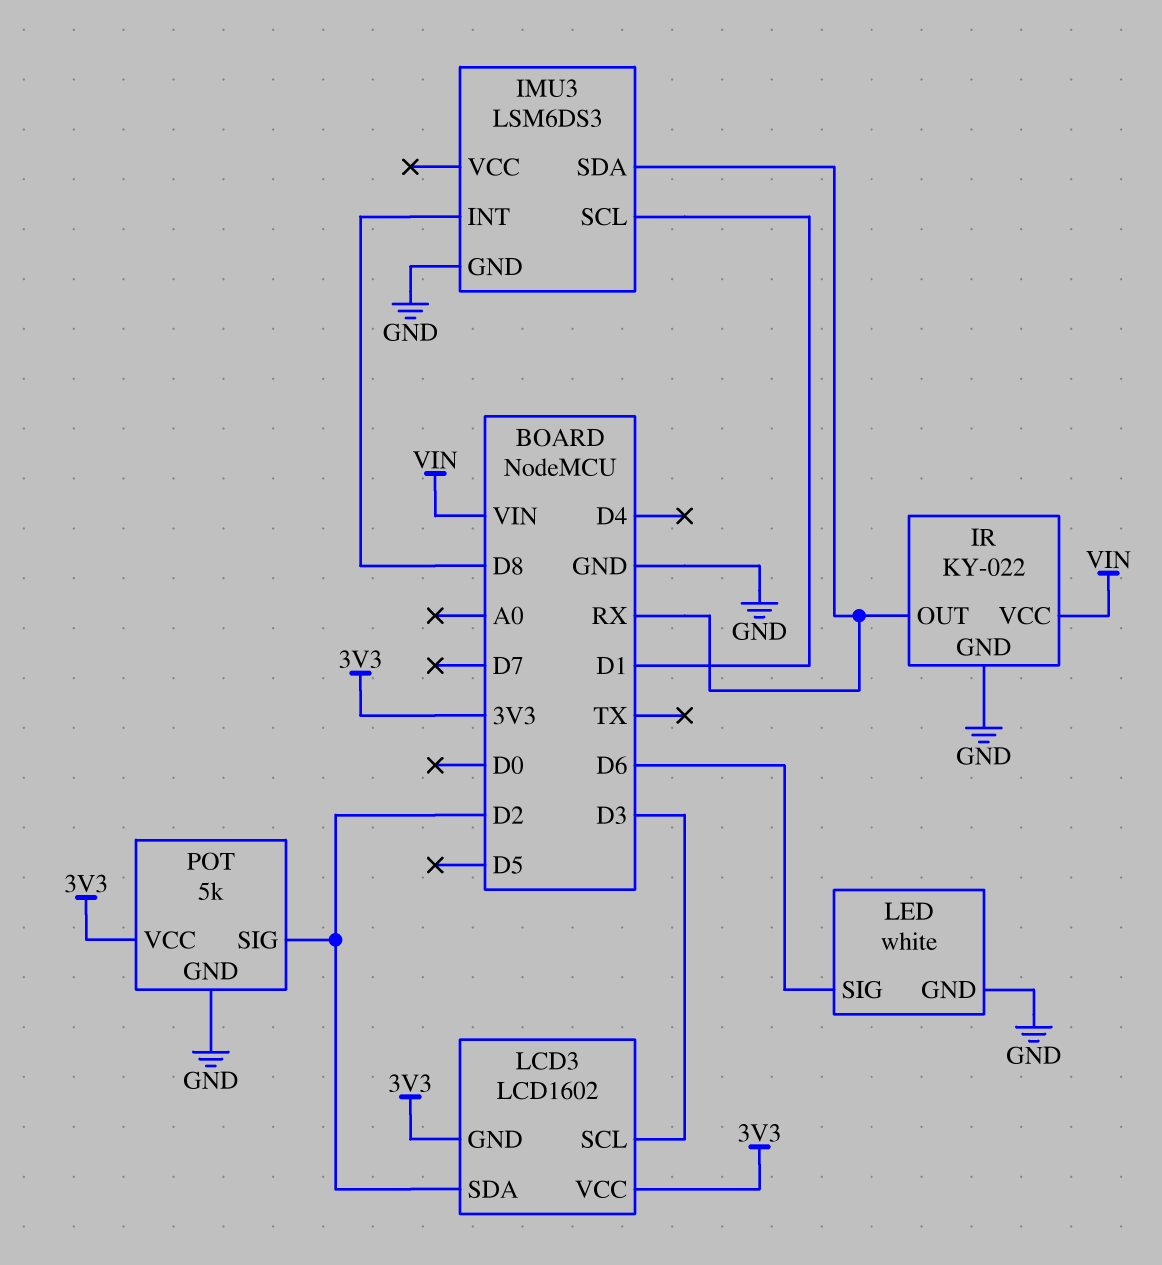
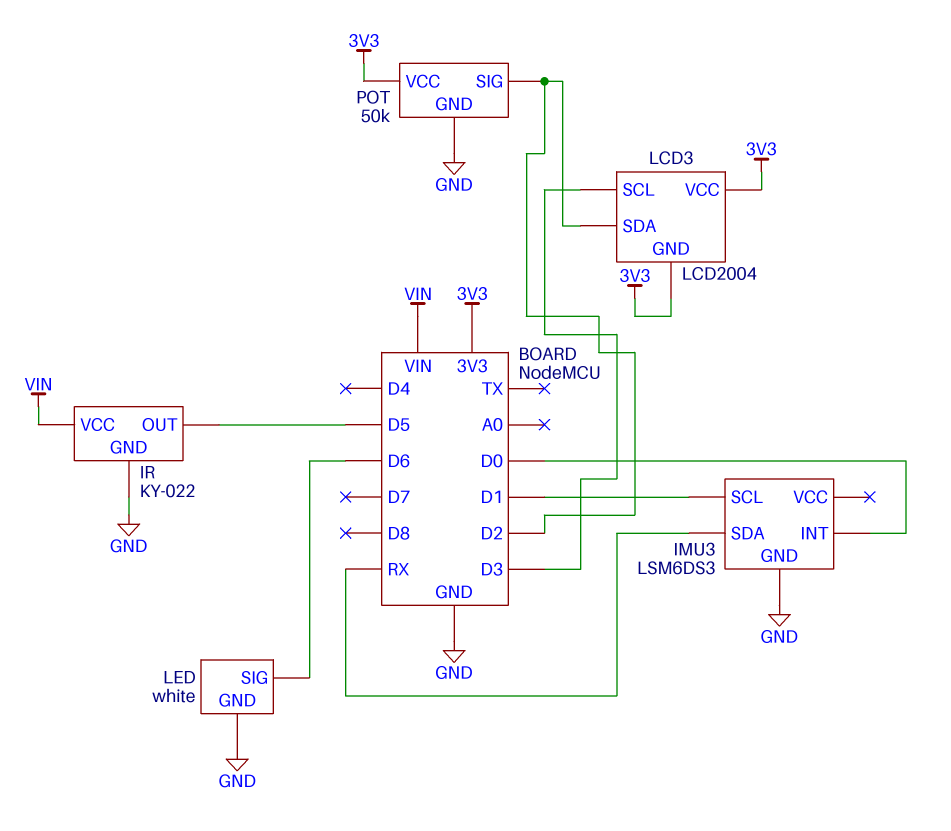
IMU3 pin INT: D8 -> D0
IR pin OUT: RX -> D5
LCD3: LCD1602 -> LCD2004
POT: 5k -> 50k

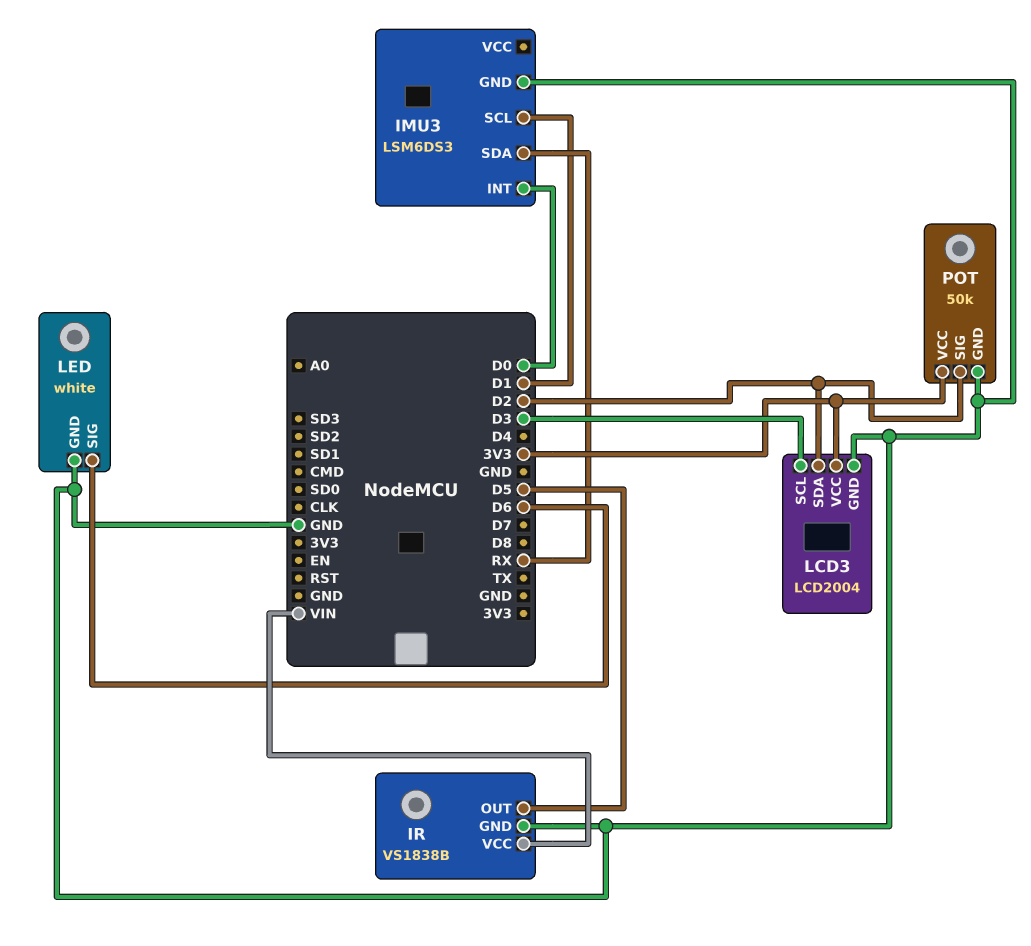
IR: KY-022 -> VS1838B
LCD3 pin GND: 3V3 -> GND

